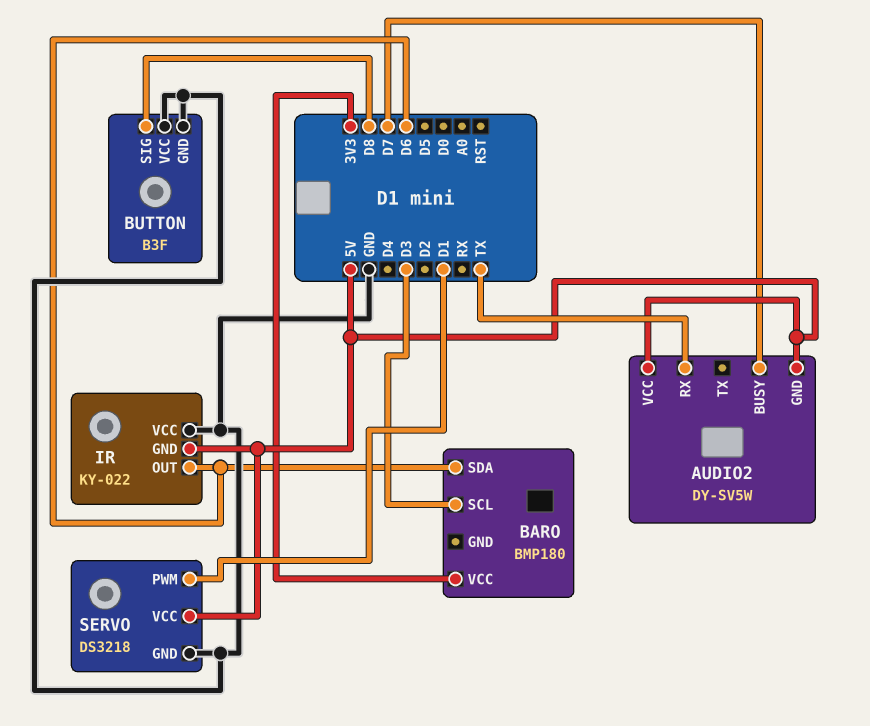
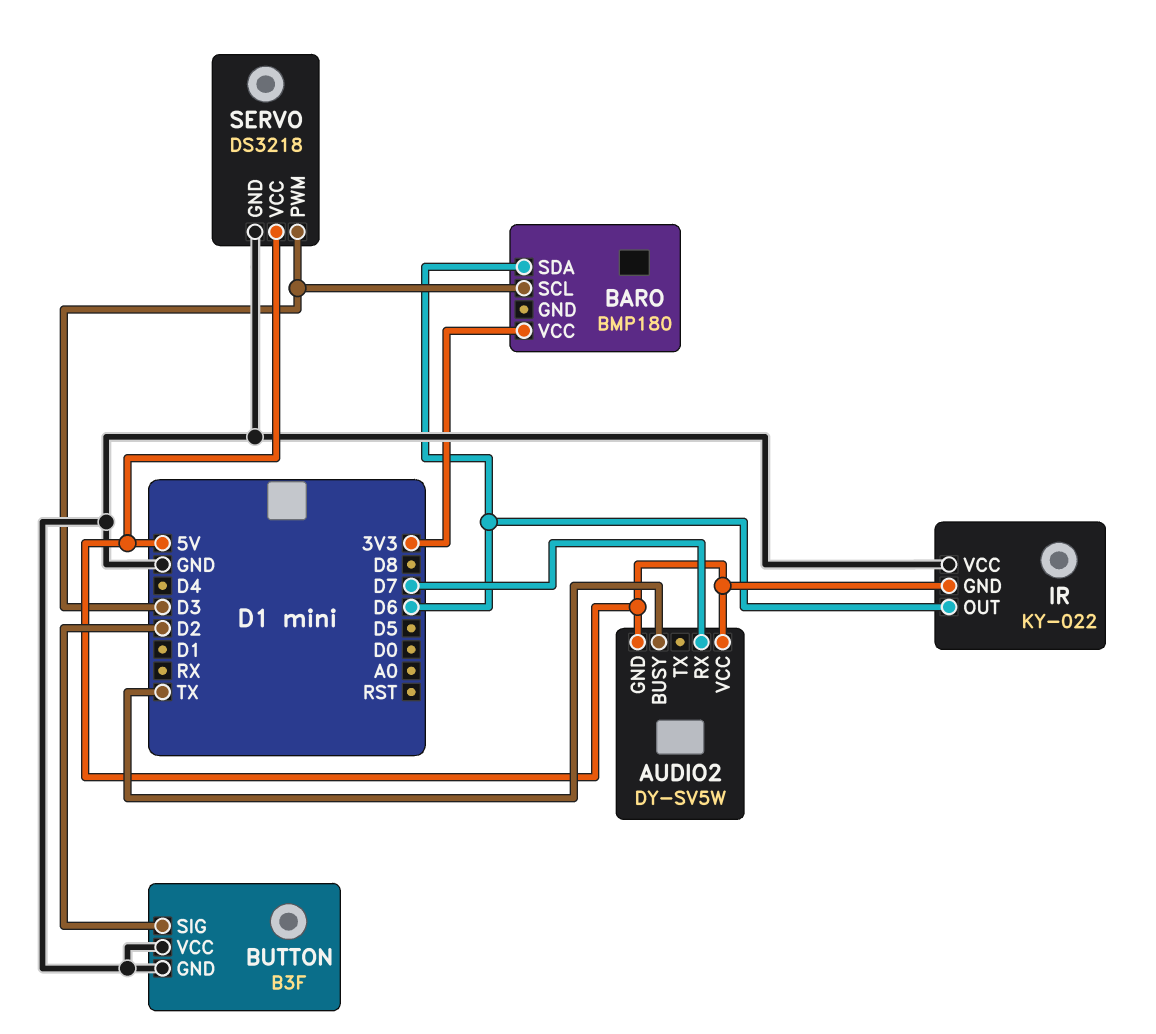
AUDIO2 pin BUSY: D7 -> TX
AUDIO2 pin RX: TX -> D7
BUTTON pin SIG: D8 -> D2
SERVO pin PWM: D1 -> D3

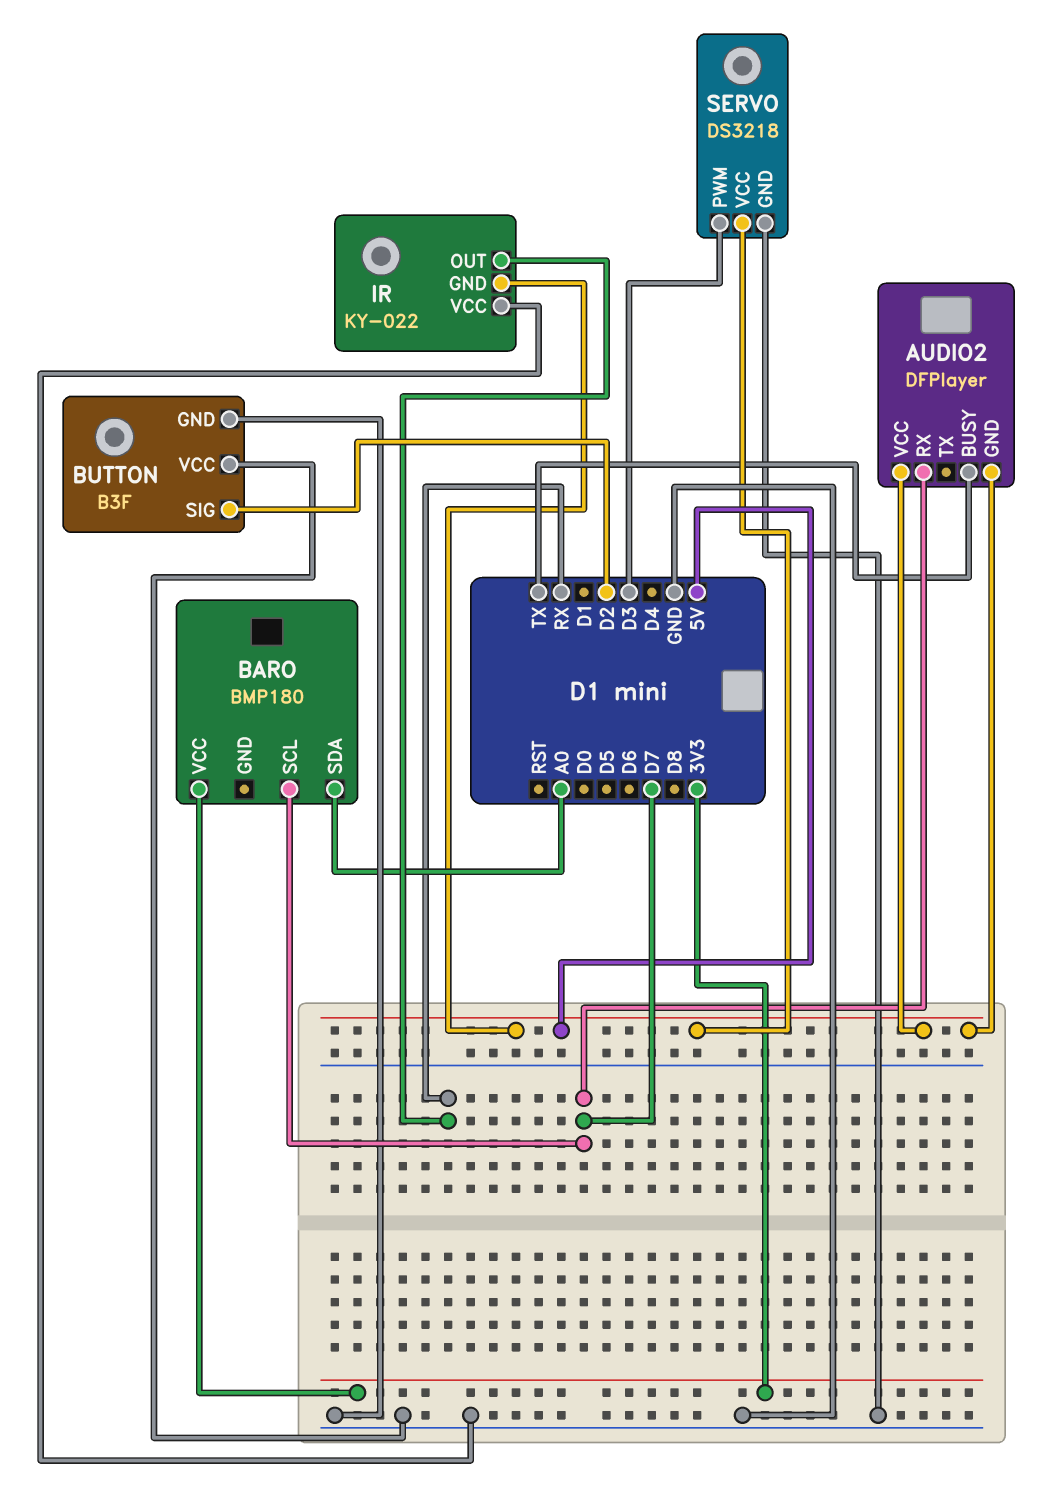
AUDIO2: DY-SV5W -> DFPlayer
BARO pin SCL: D3 -> D7
BARO pin SDA: D6 -> A0
IR pin OUT: D6 -> RX

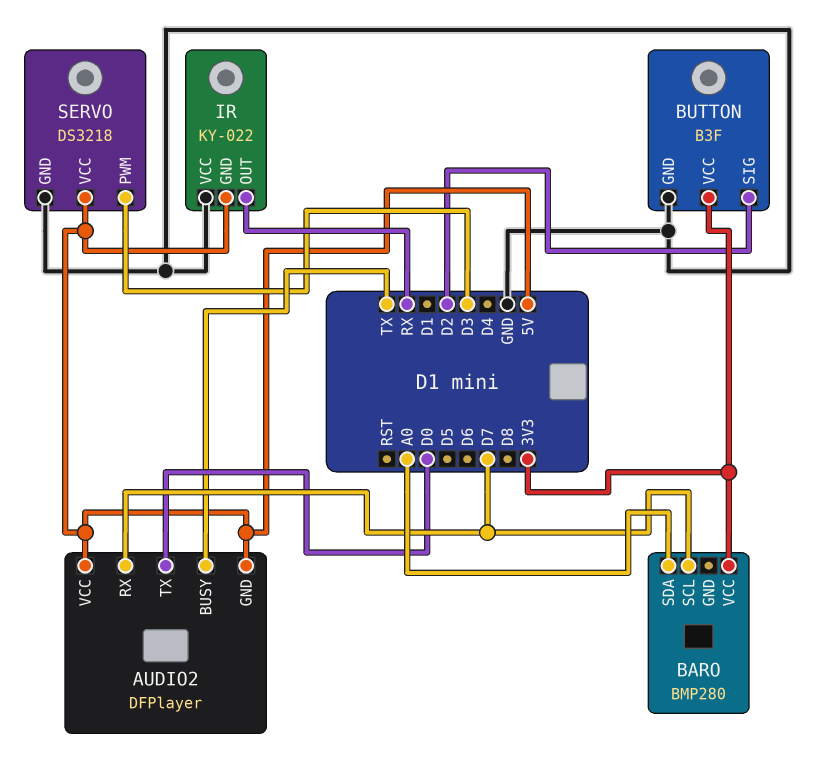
AUDIO2 pin TX: none -> D0
BARO: BMP180 -> BMP280
BUTTON pin VCC: GND -> 3V3

